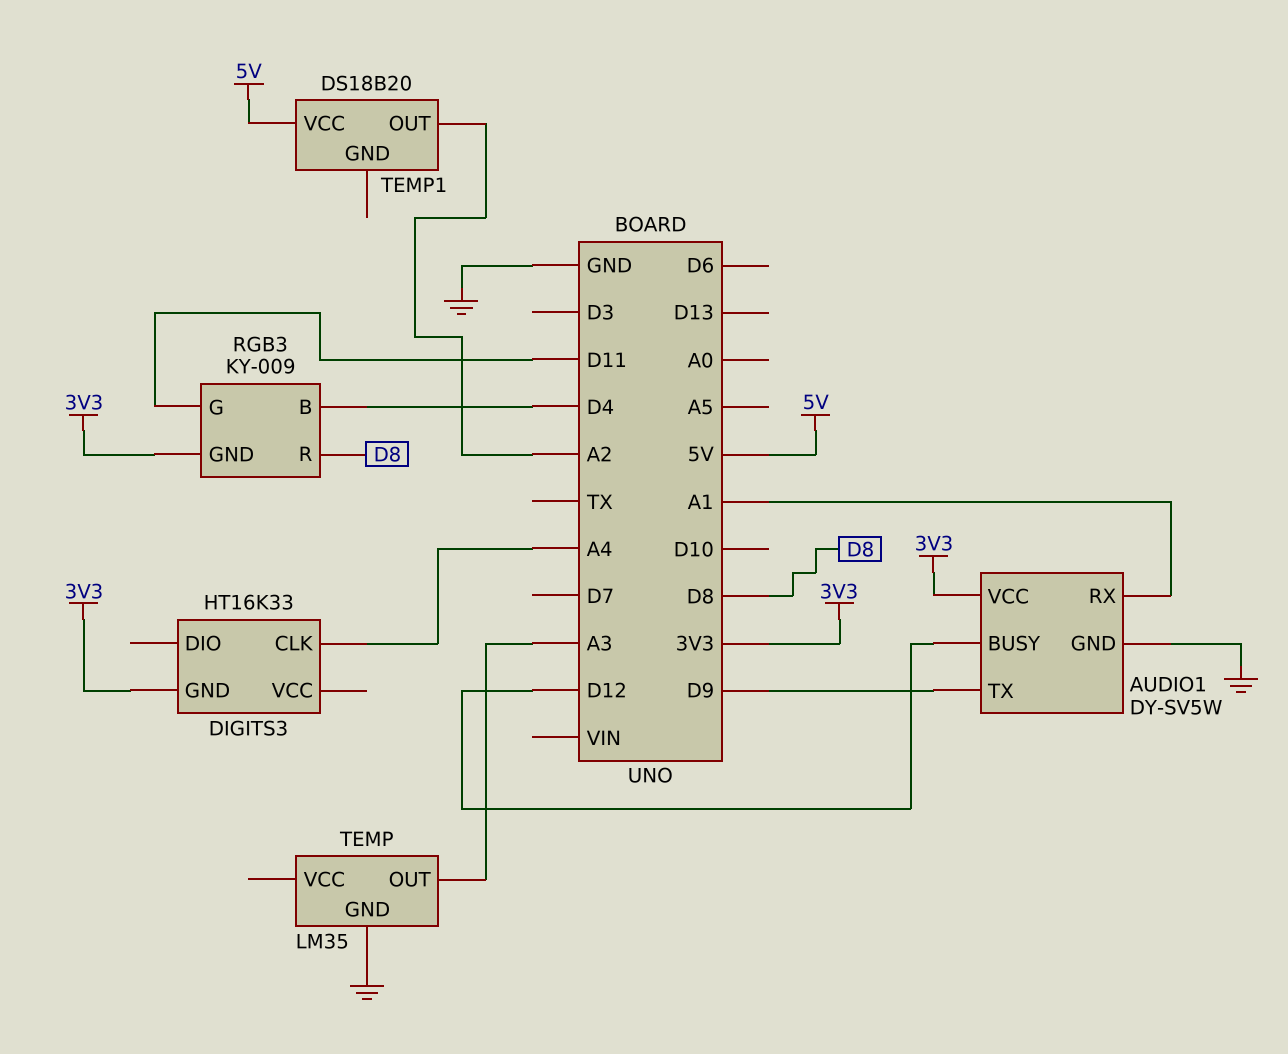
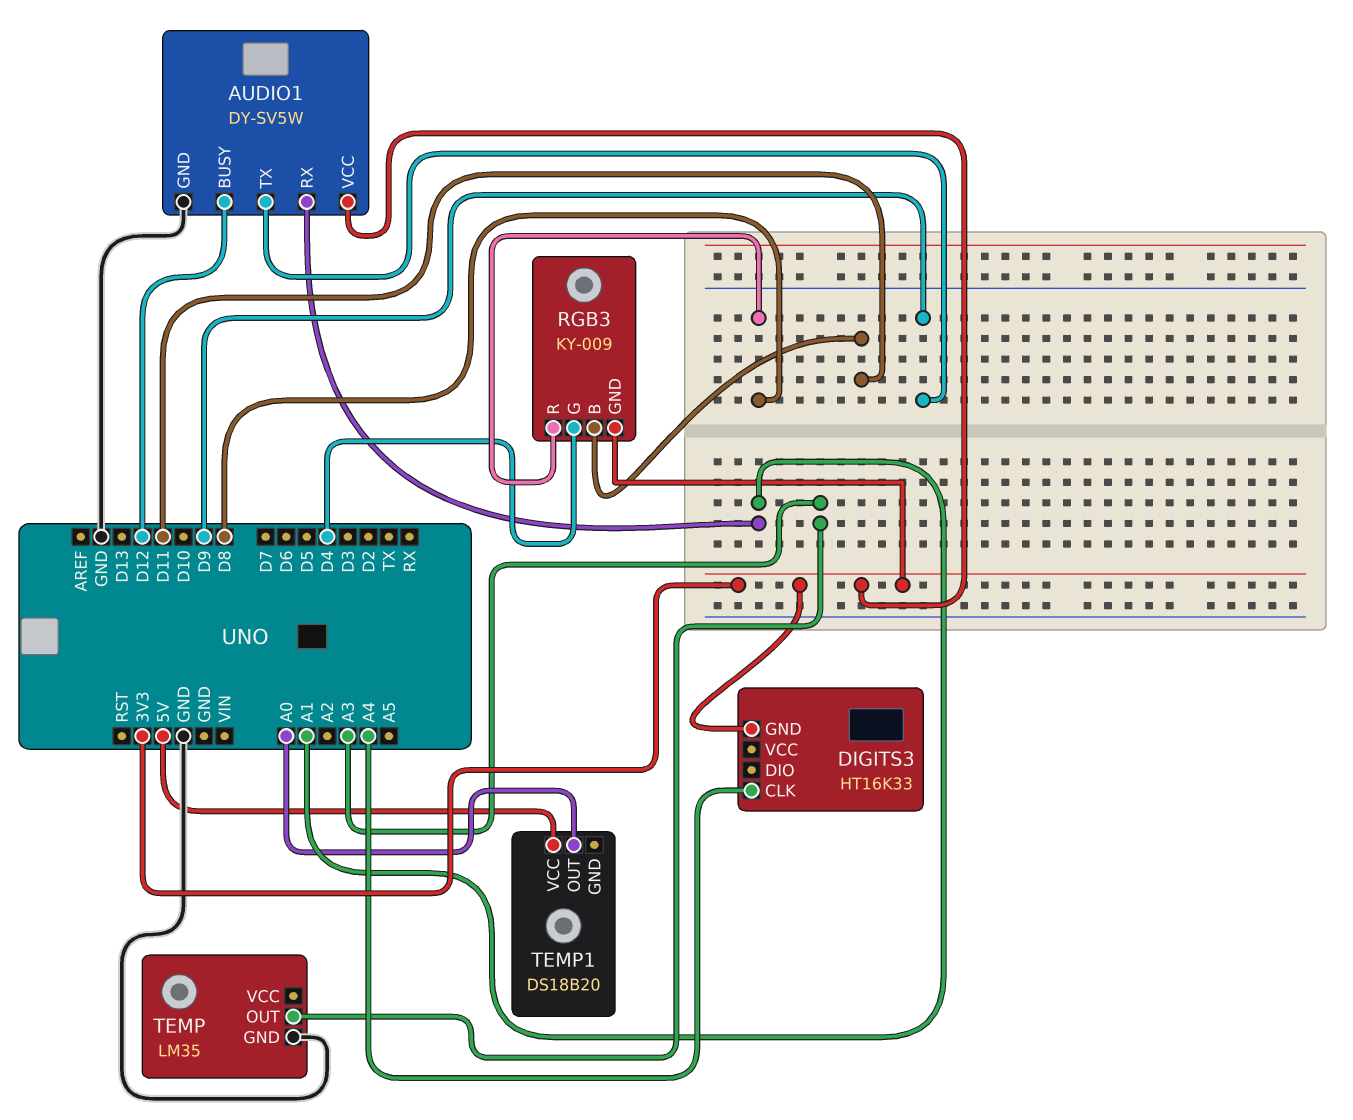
RGB3 pin B: D4 -> D11
RGB3 pin G: D11 -> D4
TEMP1 pin OUT: A2 -> A0

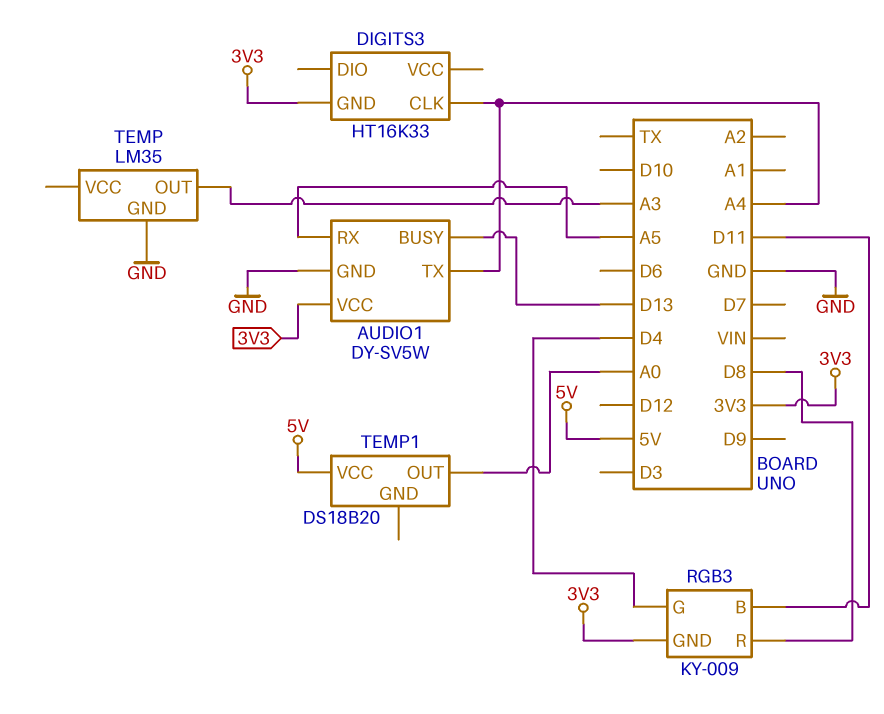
AUDIO1 pin BUSY: D12 -> D13
AUDIO1 pin RX: A1 -> A5
AUDIO1 pin TX: D9 -> A4

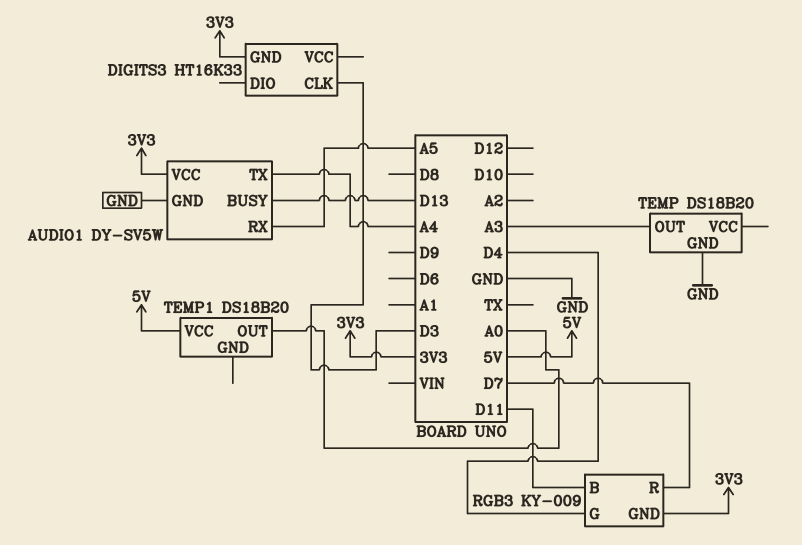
DIGITS3 pin CLK: A4 -> D3
RGB3 pin R: D8 -> D7
TEMP: LM35 -> DS18B20

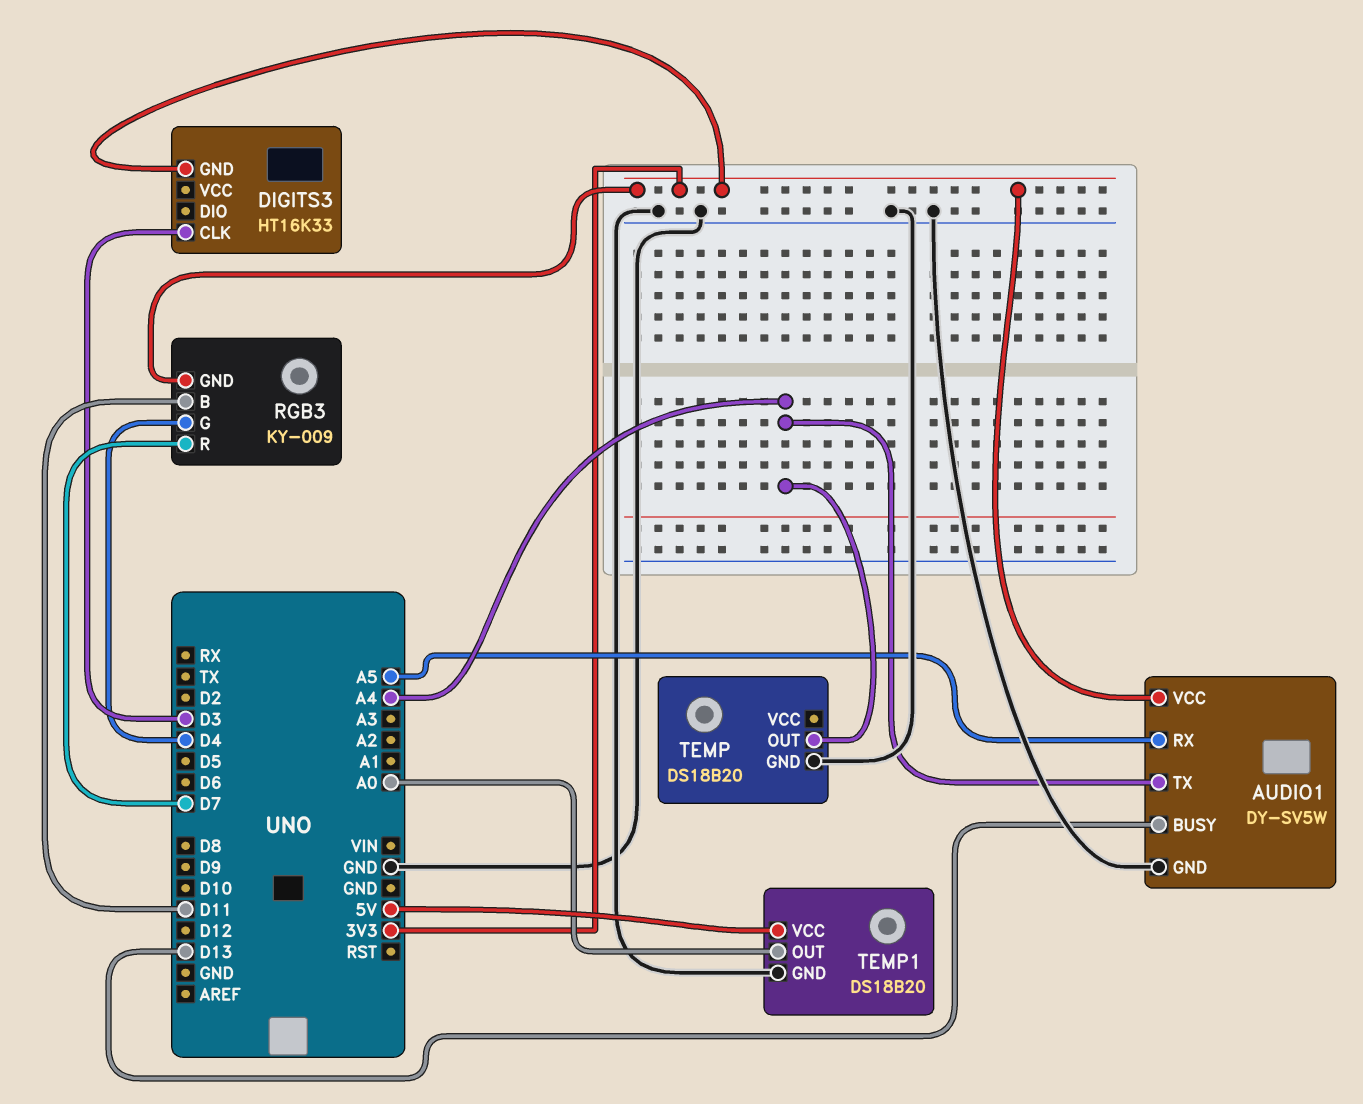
TEMP pin OUT: A3 -> A4
TEMP1 pin GND: none -> GND

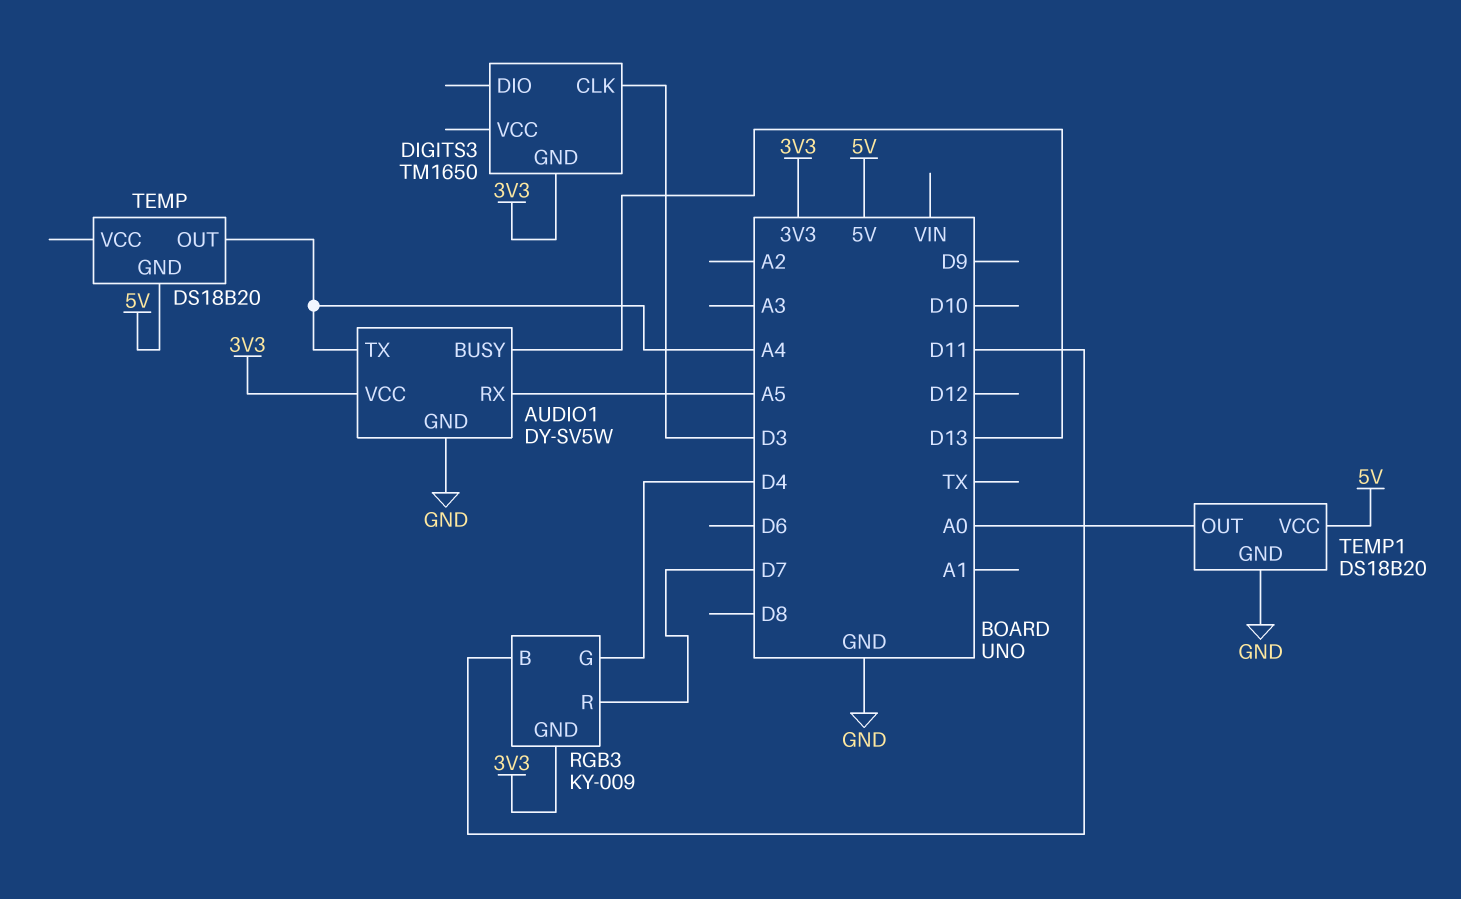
DIGITS3: HT16K33 -> TM1650
TEMP pin GND: GND -> 5V

